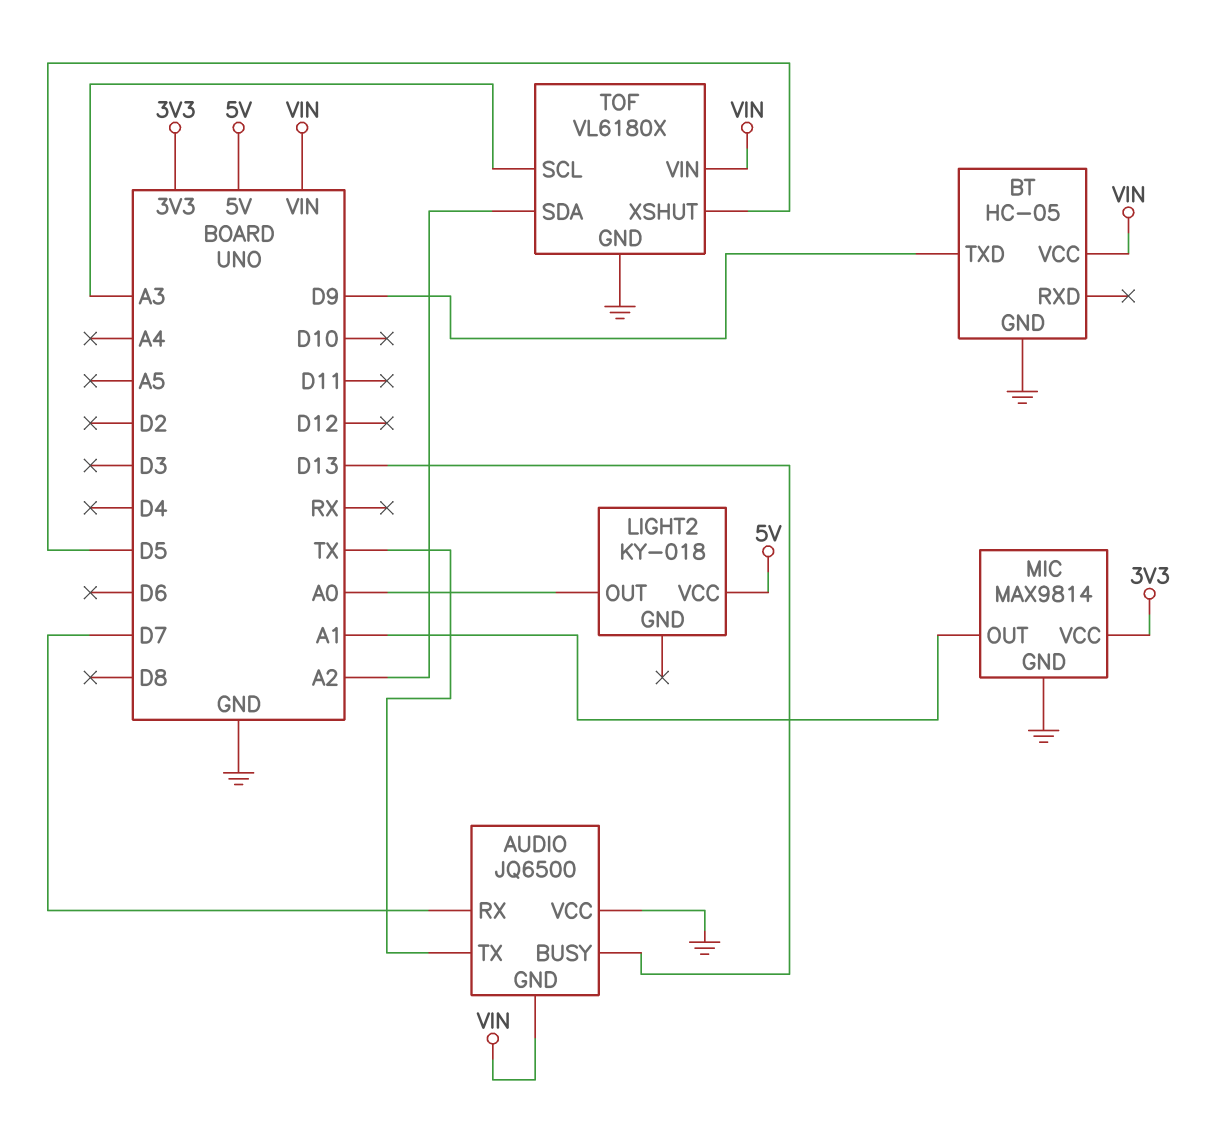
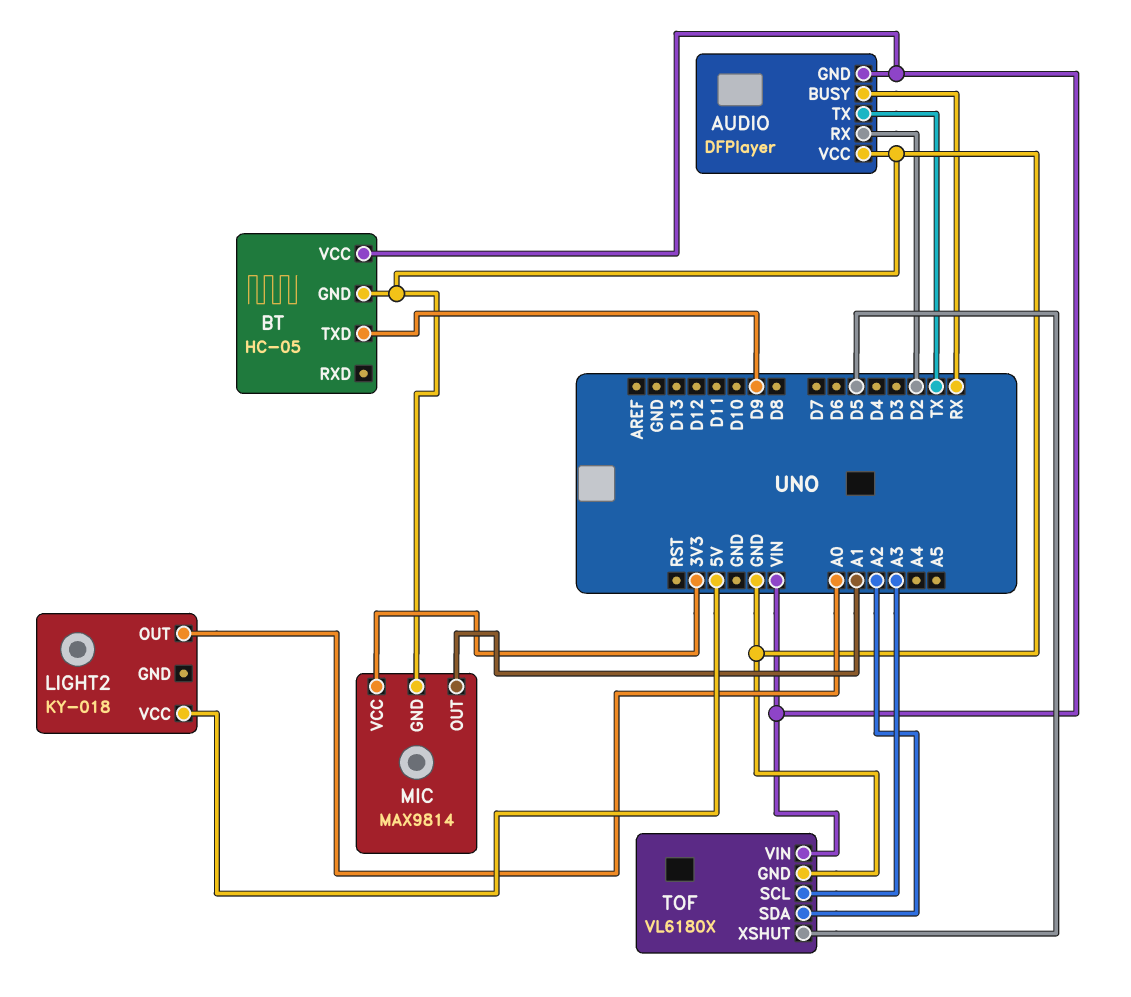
AUDIO: JQ6500 -> DFPlayer
AUDIO pin BUSY: D13 -> RX
AUDIO pin RX: D7 -> D2

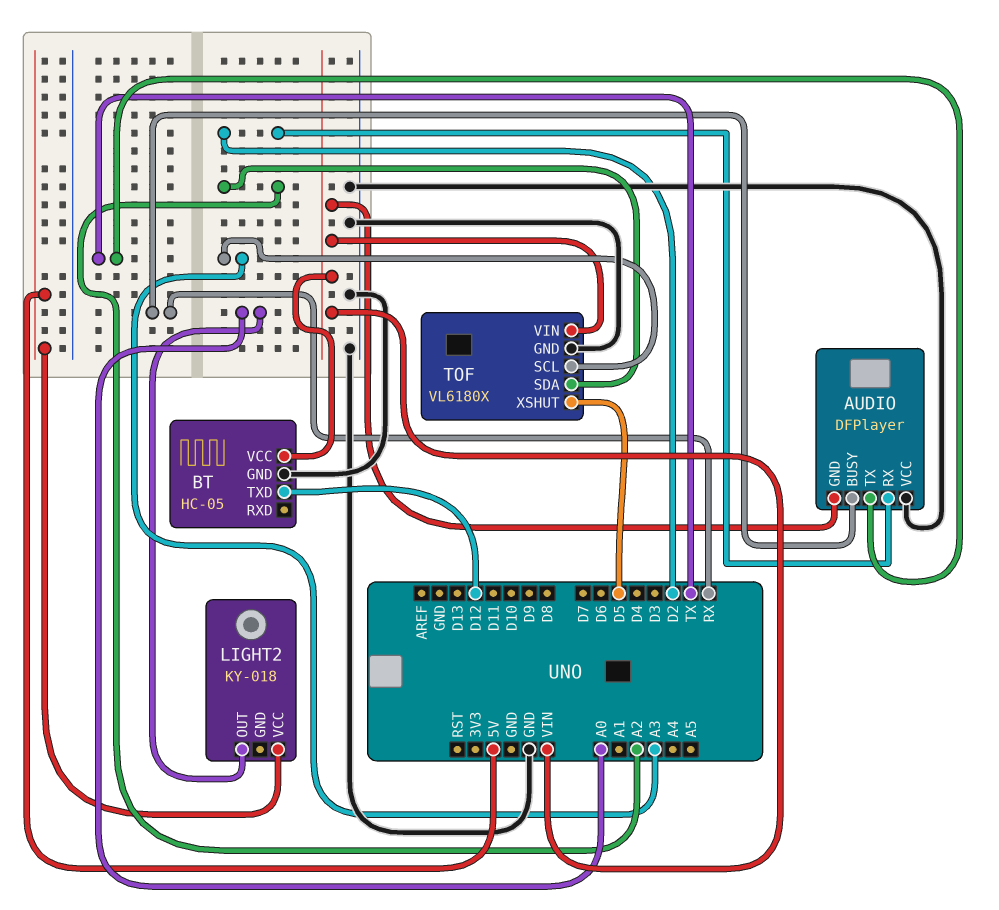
BT pin TXD: D9 -> D12
MIC: MAX9814 -> none
MIC pin GND: GND -> none
MIC pin OUT: A1 -> none
MIC pin VCC: 3V3 -> none

